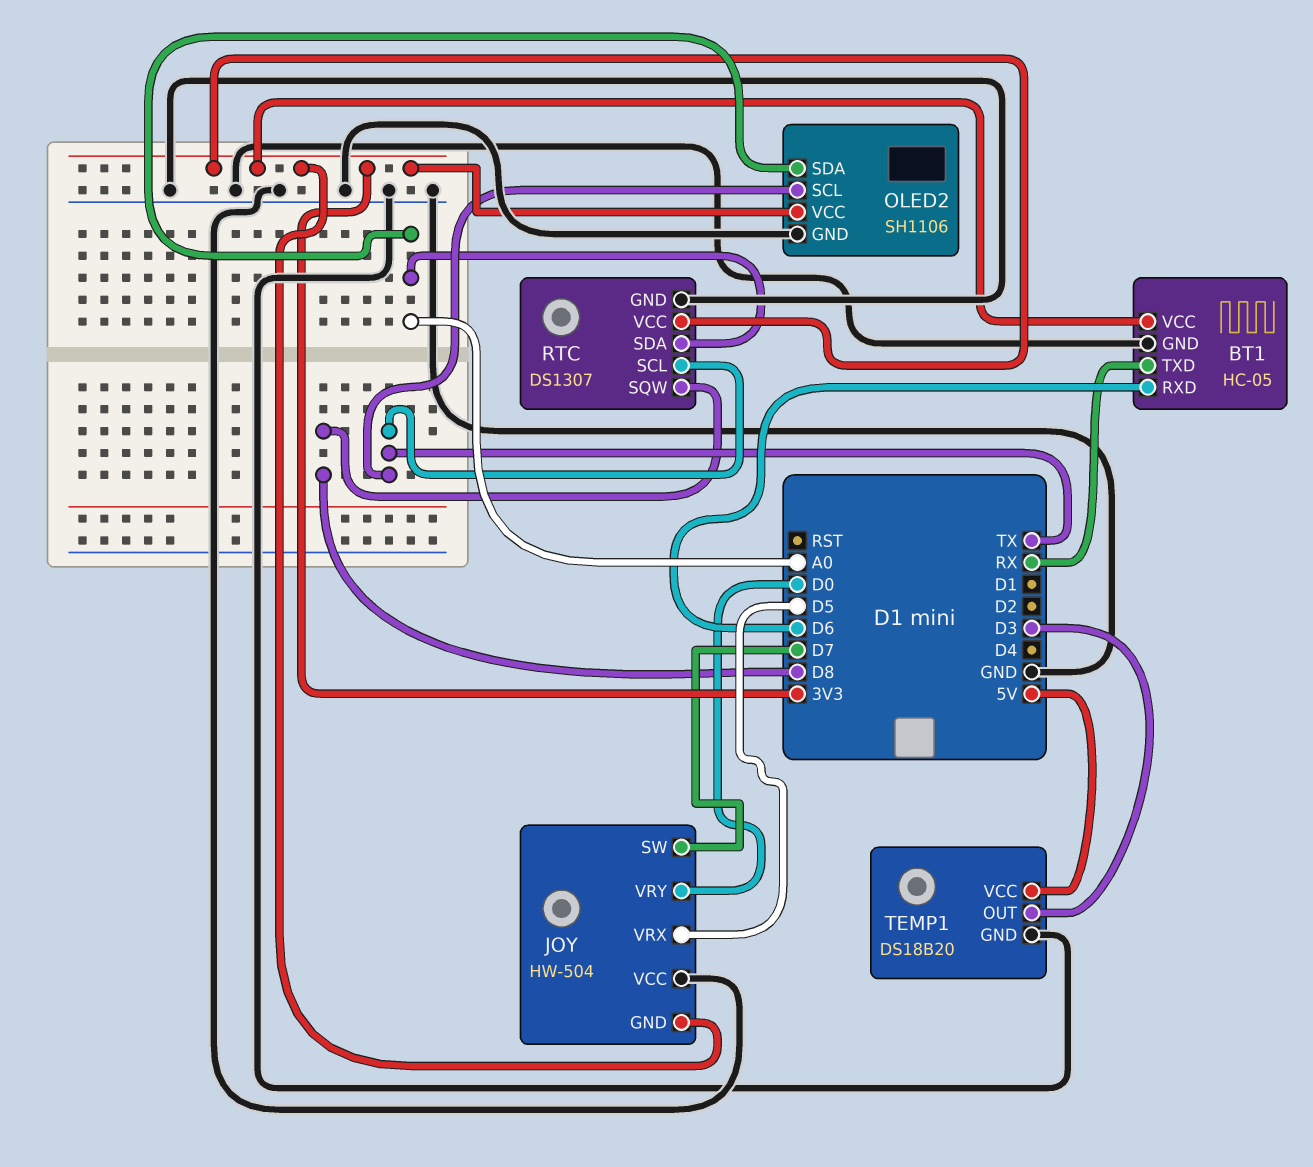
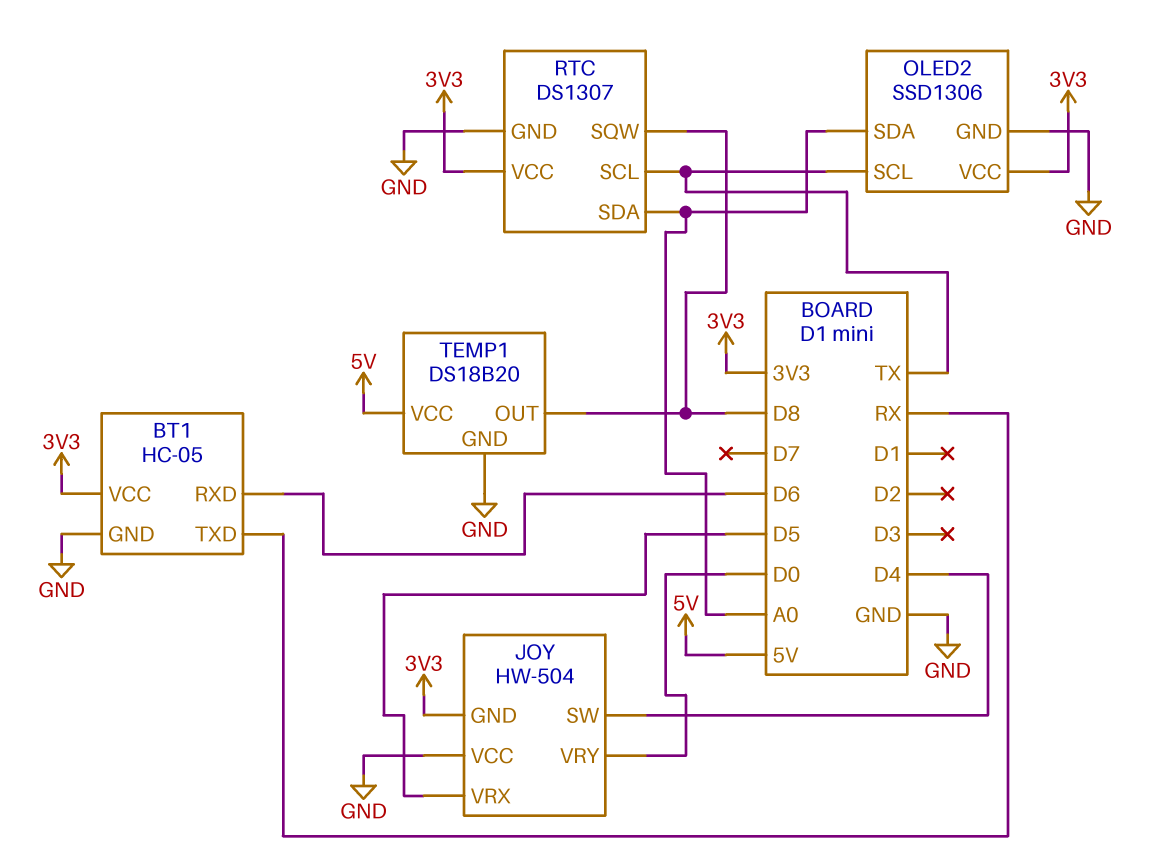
JOY pin SW: D7 -> D4
OLED2: SH1106 -> SSD1306
TEMP1 pin OUT: D3 -> D8

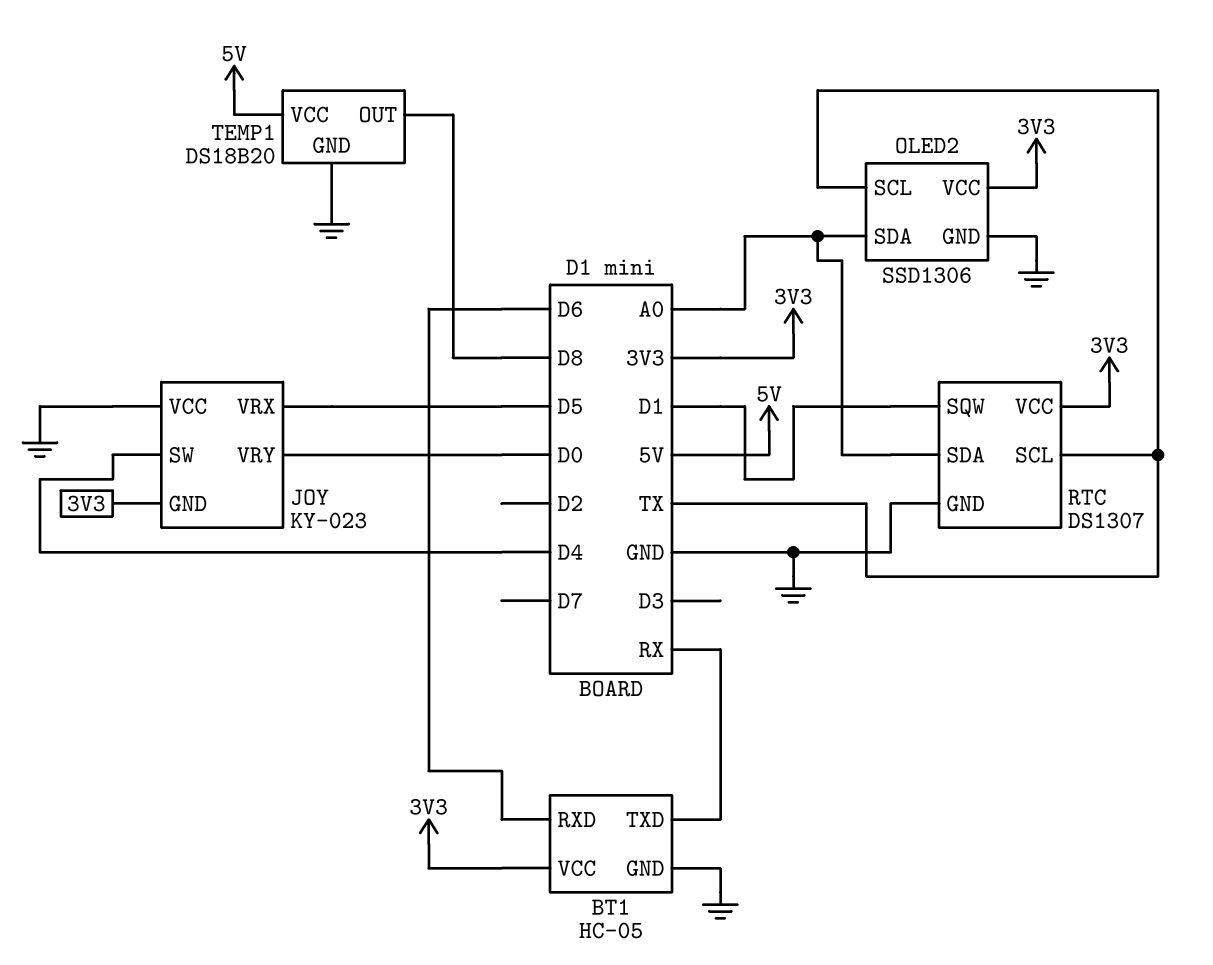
JOY: HW-504 -> KY-023
RTC pin SQW: D8 -> D1

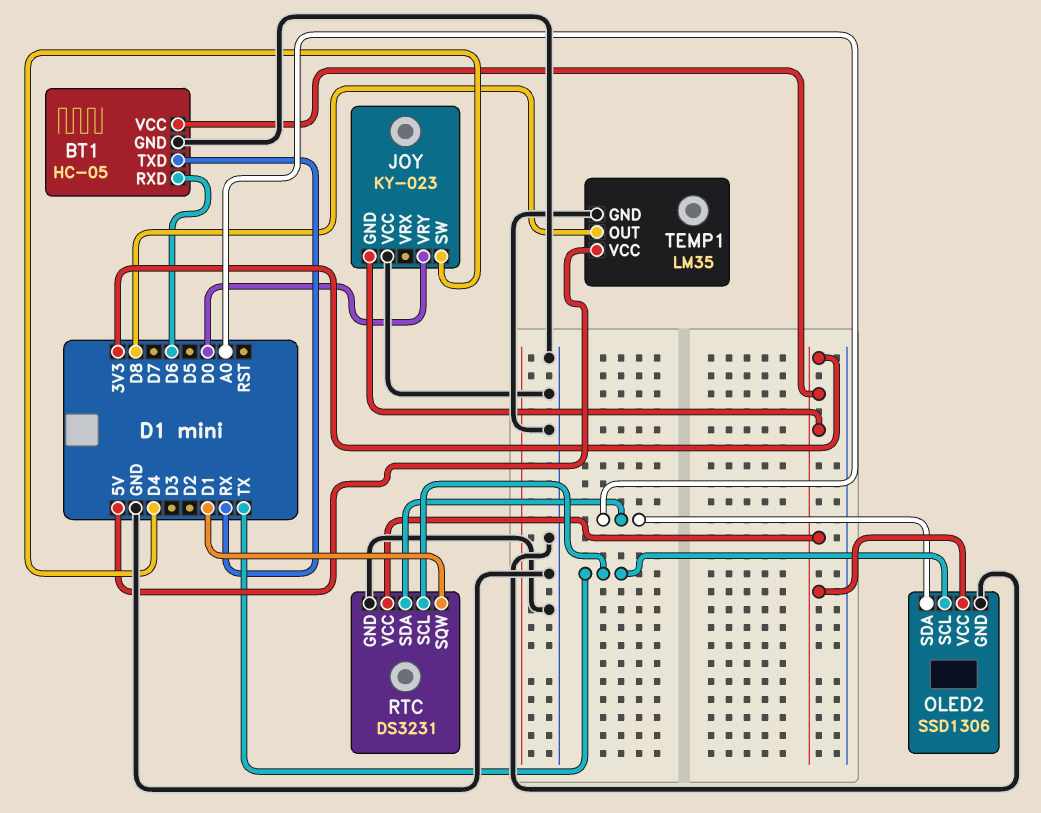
JOY pin VRX: D5 -> none
RTC: DS1307 -> DS3231
TEMP1: DS18B20 -> LM35

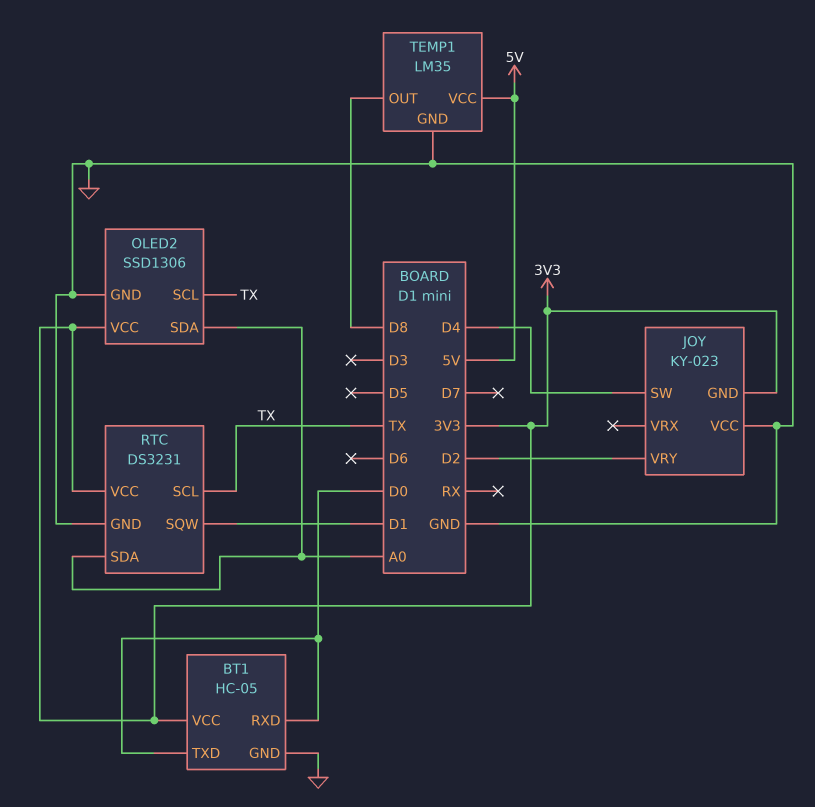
BT1 pin RXD: D6 -> D0
BT1 pin TXD: RX -> D0
JOY pin VRY: D0 -> D2

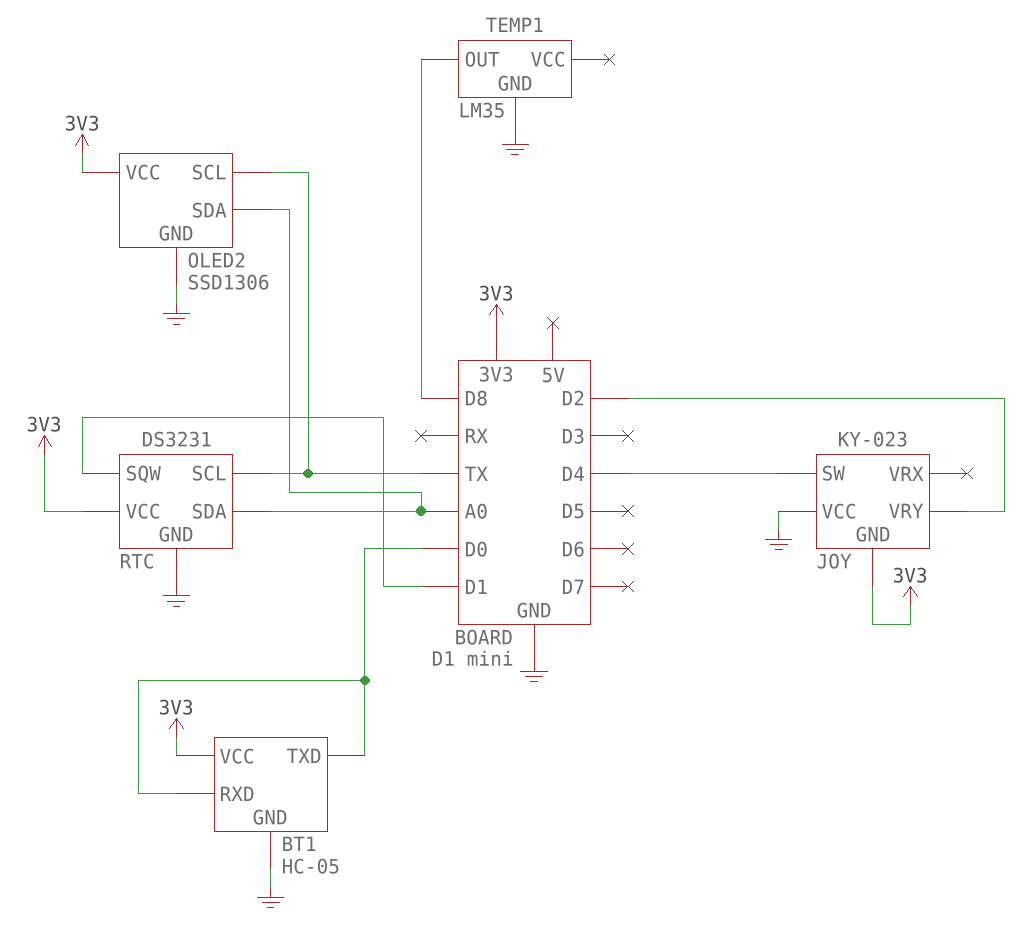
TEMP1 pin VCC: 5V -> none

